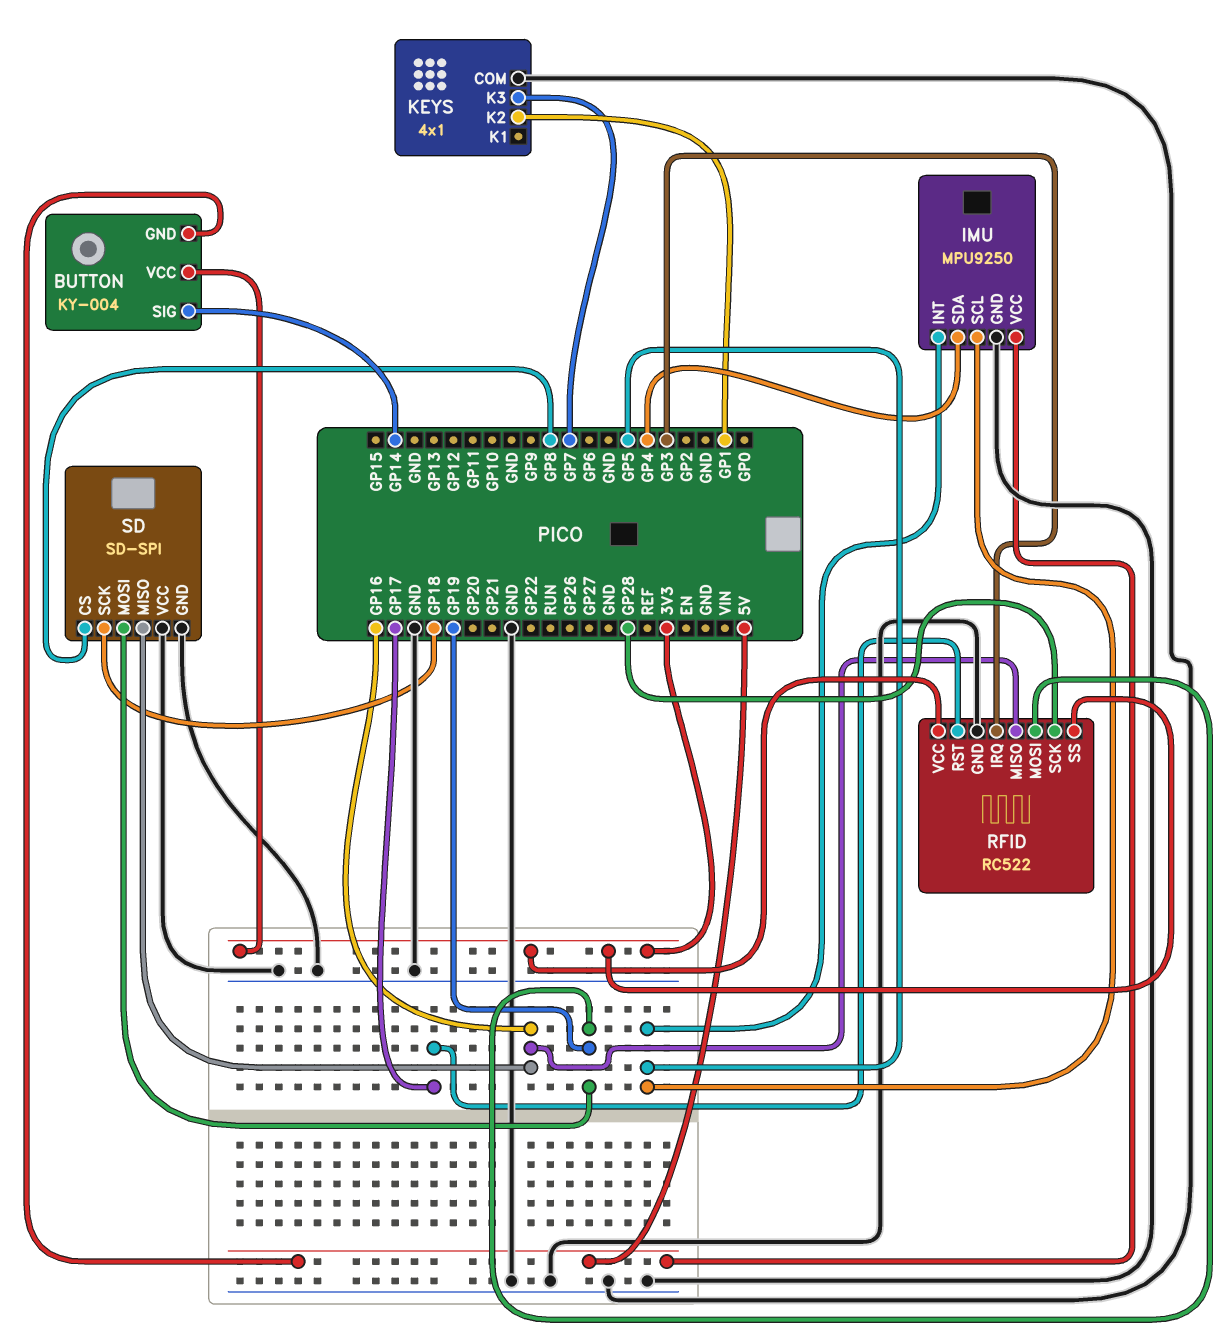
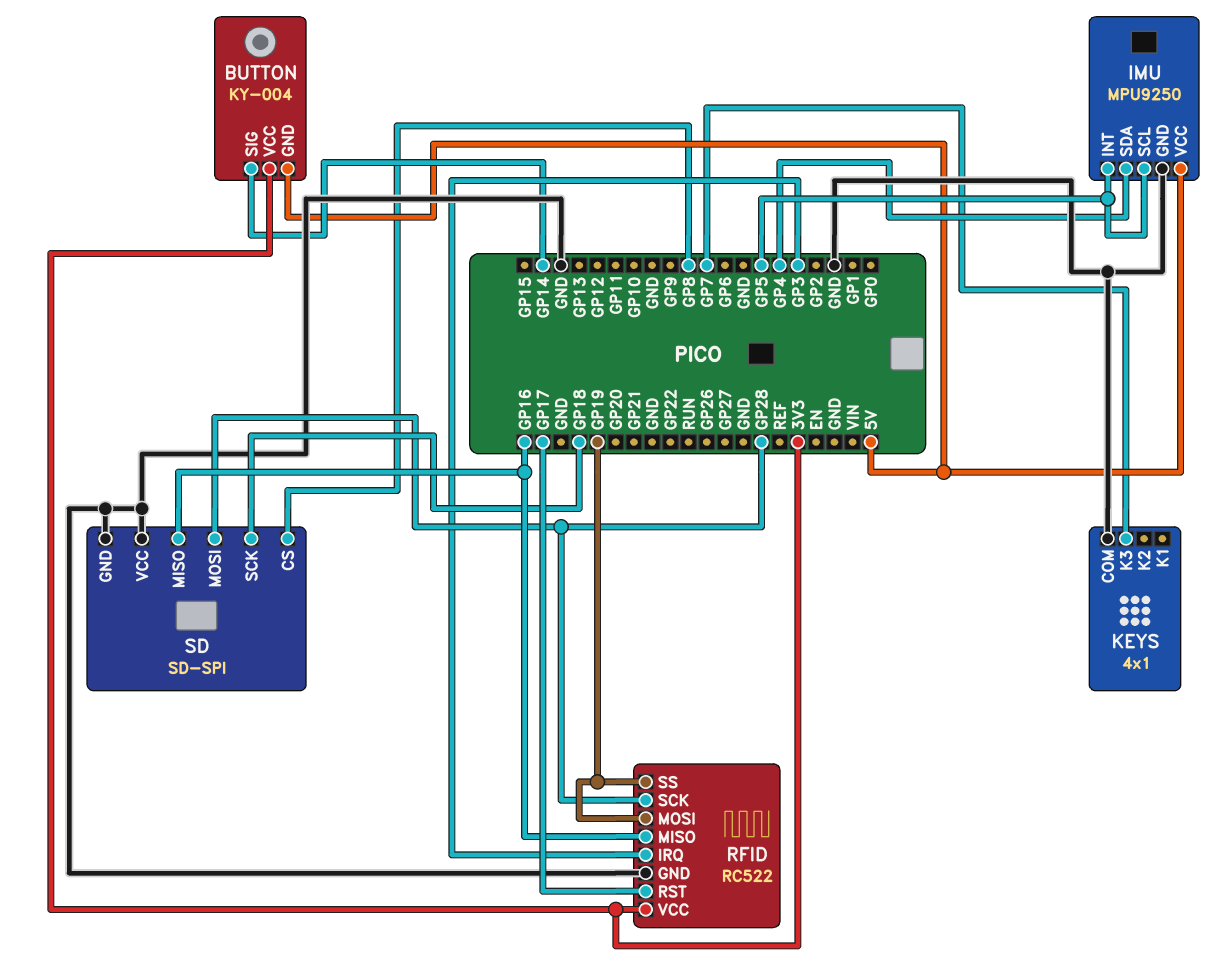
KEYS pin K2: GP1 -> none
RFID pin SS: 3V3 -> GP19
SD pin MOSI: GP19 -> GP28

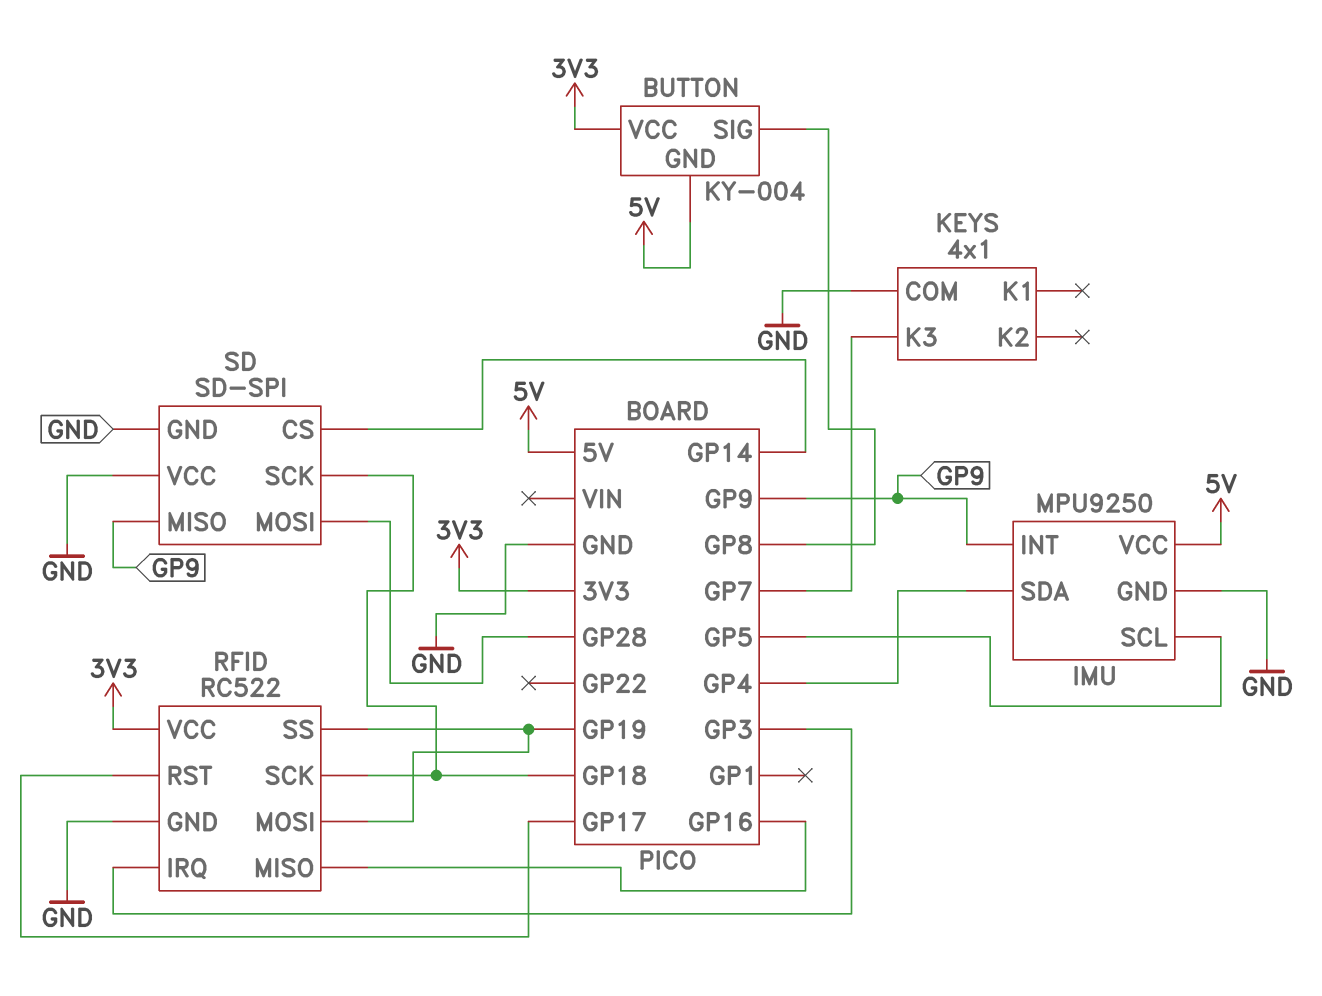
BUTTON pin SIG: GP14 -> GP8
IMU pin INT: GP5 -> GP9
RFID pin SCK: GP28 -> GP18
SD pin CS: GP8 -> GP14
SD pin MISO: GP16 -> GP9

